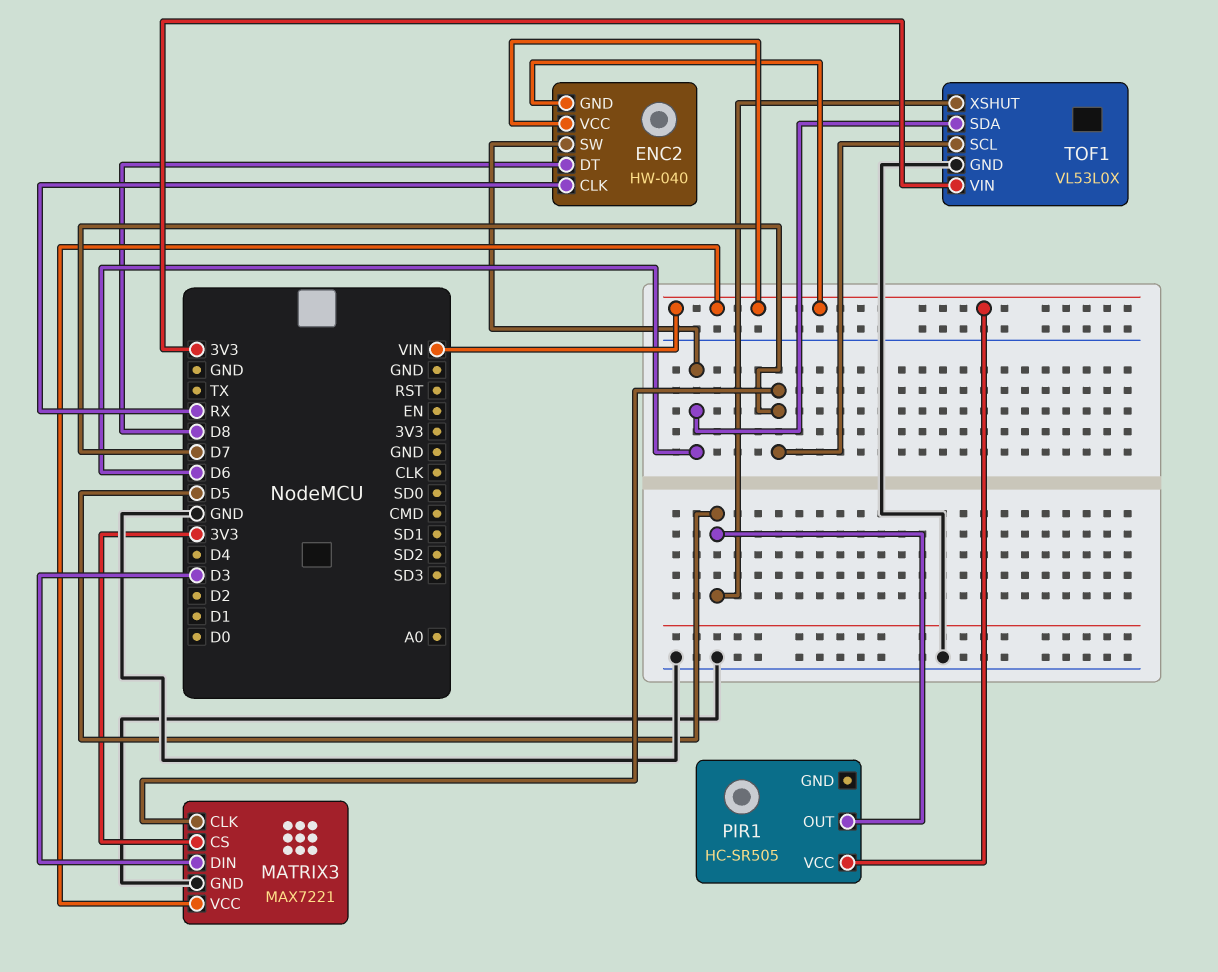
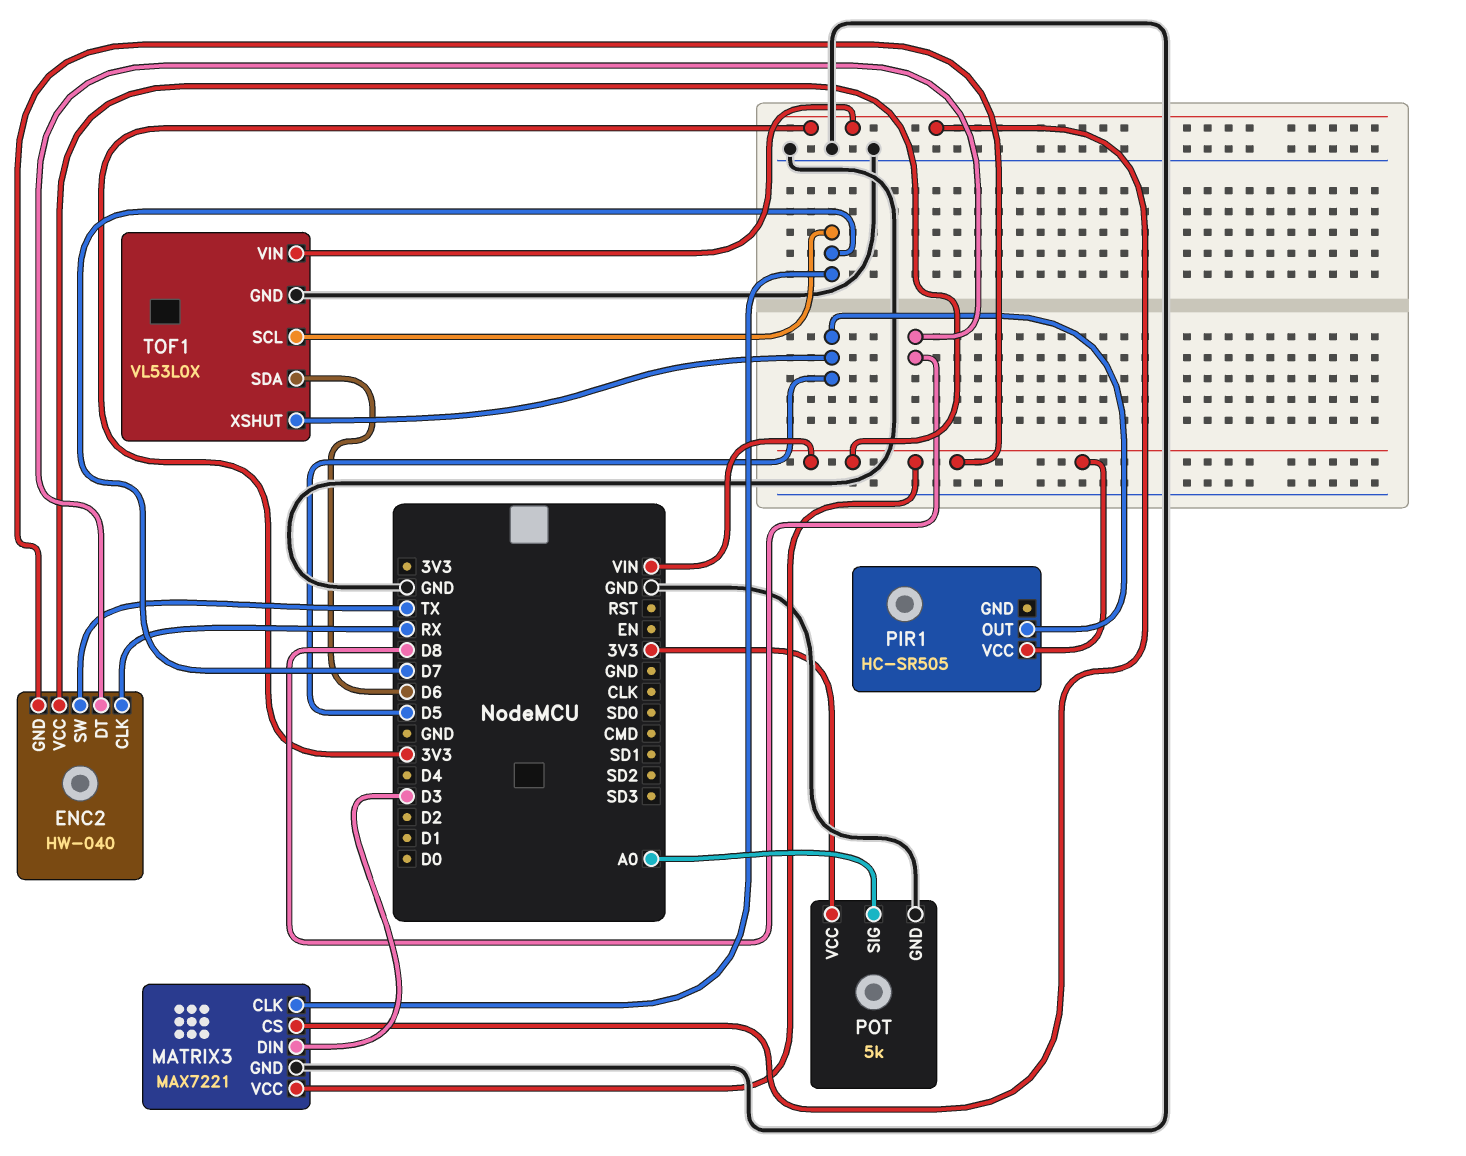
ENC2 pin SW: D6 -> TX
POT: none -> 5k
POT pin GND: none -> GND
POT pin SIG: none -> A0
POT pin VCC: none -> 3V3

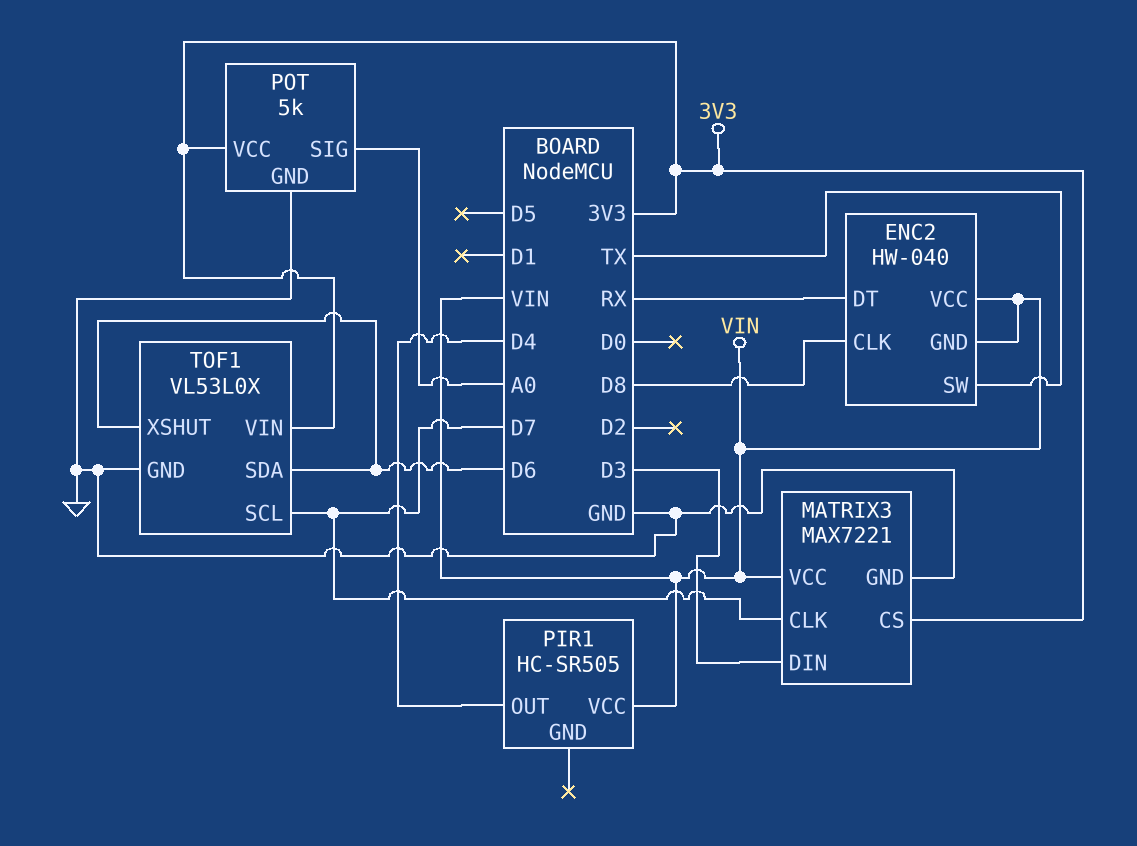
ENC2 pin CLK: RX -> D8
ENC2 pin DT: D8 -> RX
PIR1 pin OUT: D5 -> D4
TOF1 pin XSHUT: D5 -> D6

